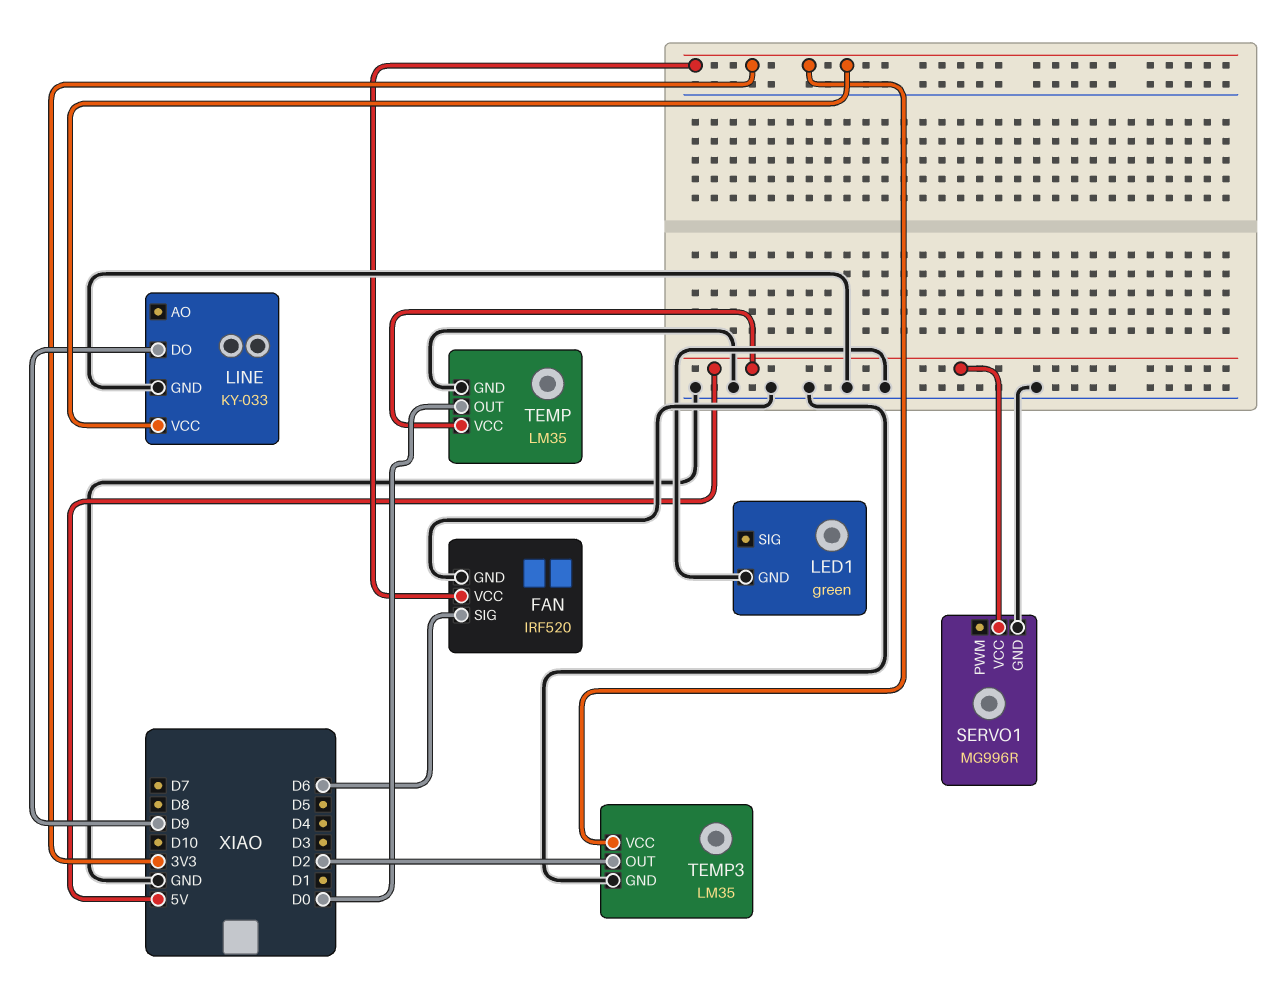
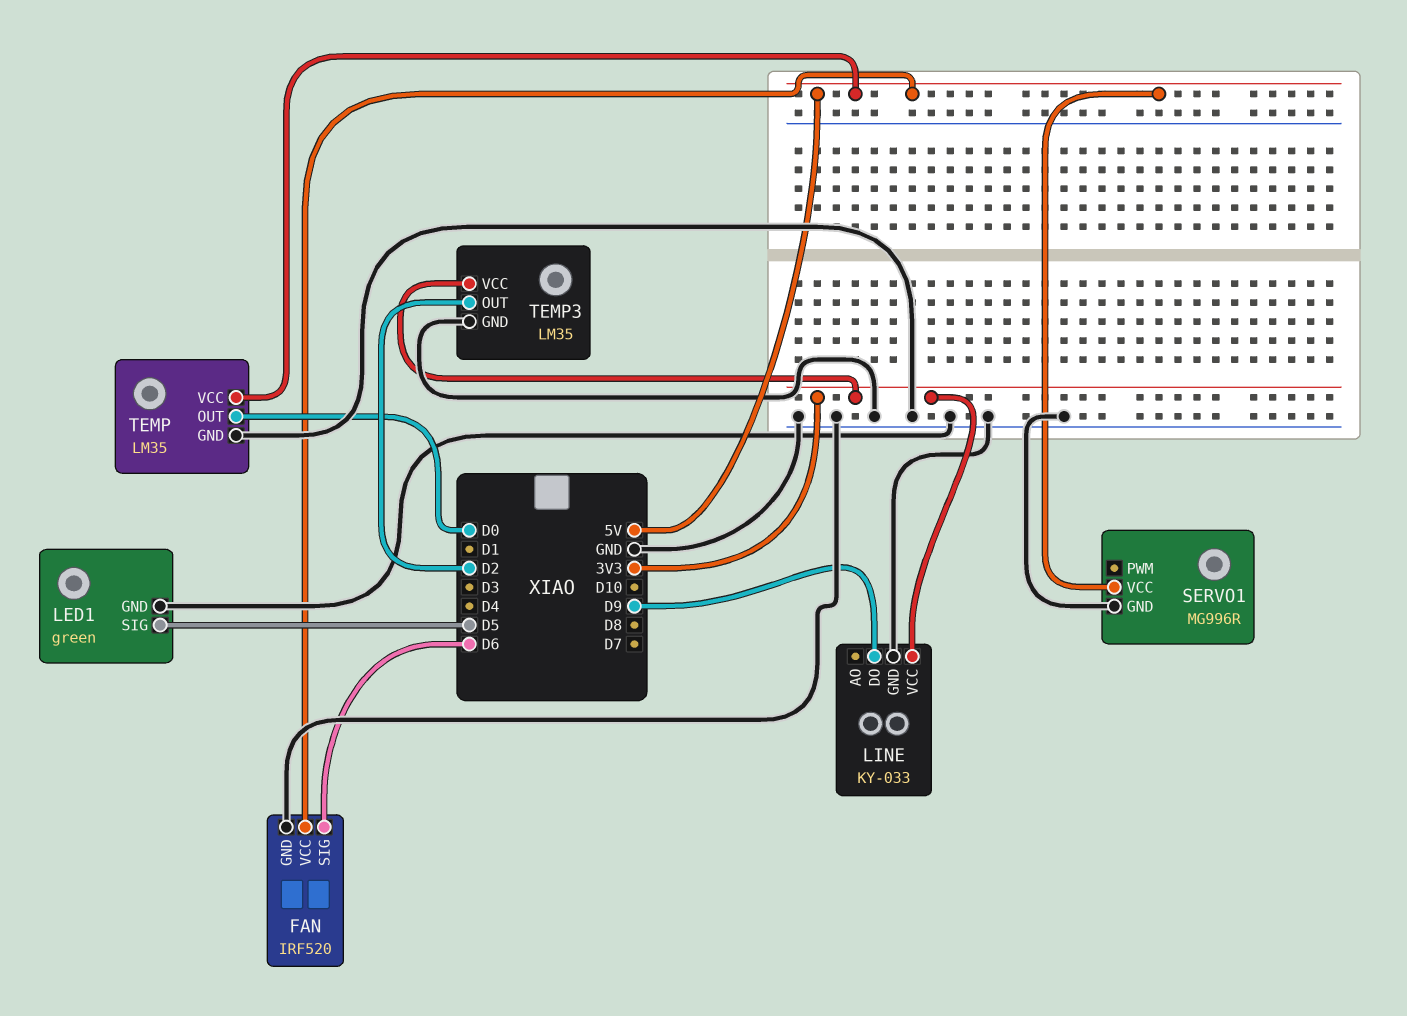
FAN pin VCC: 3V3 -> 5V
LED1 pin SIG: none -> D5

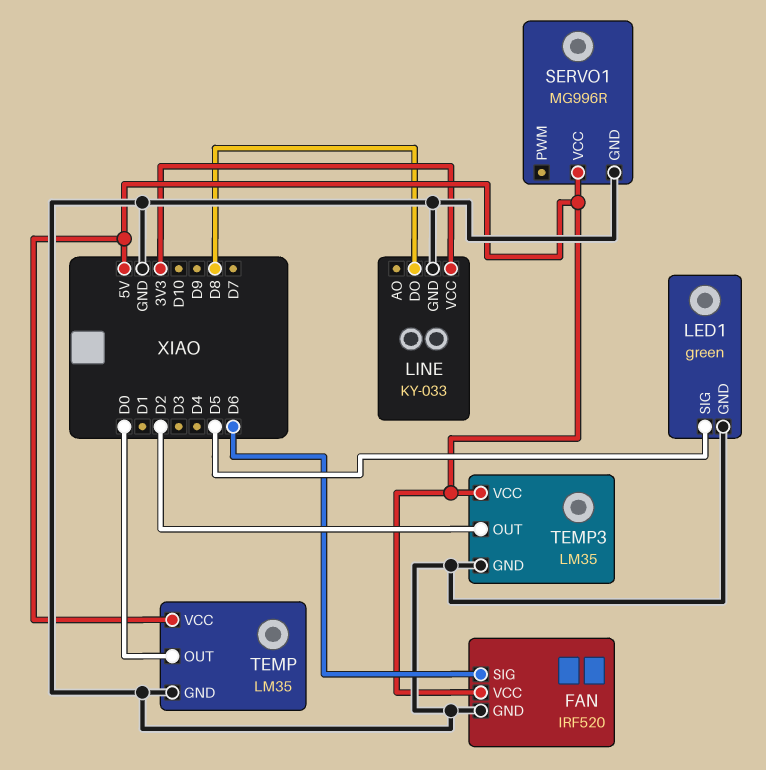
LINE pin DO: D9 -> D8
TEMP3 pin VCC: 3V3 -> 5V

